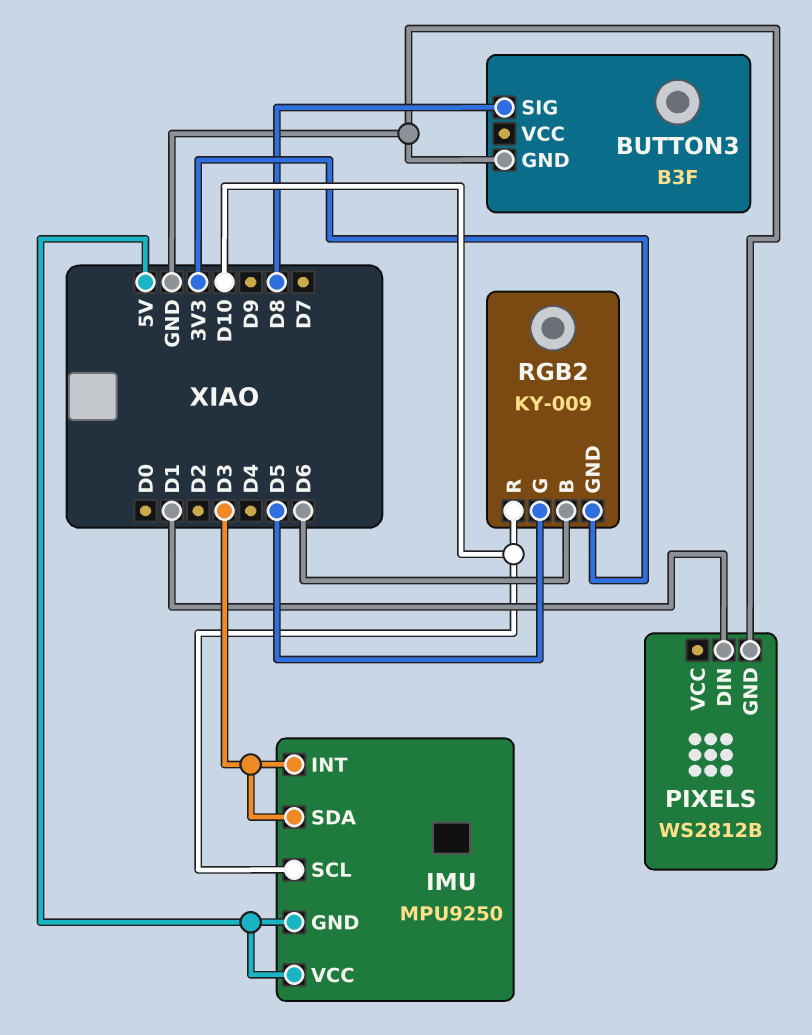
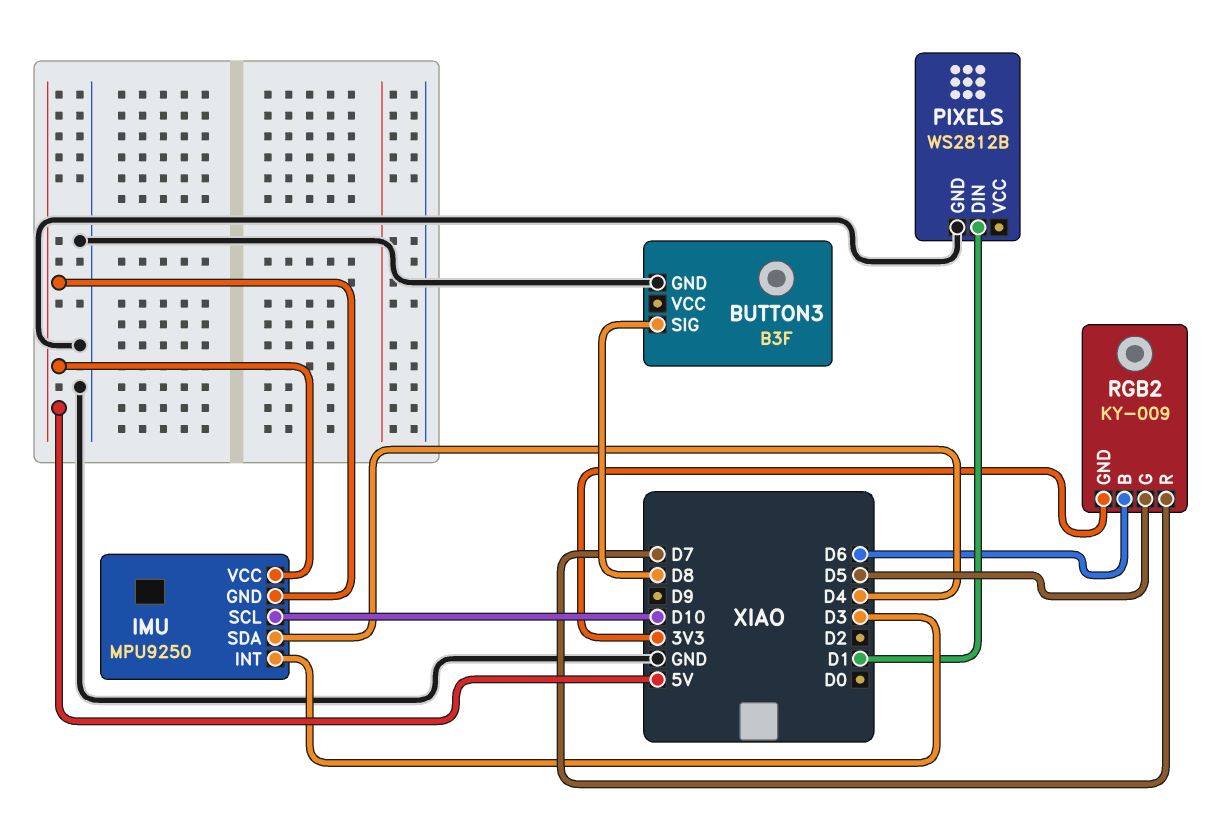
IMU pin SDA: D3 -> D4
RGB2 pin R: D10 -> D7

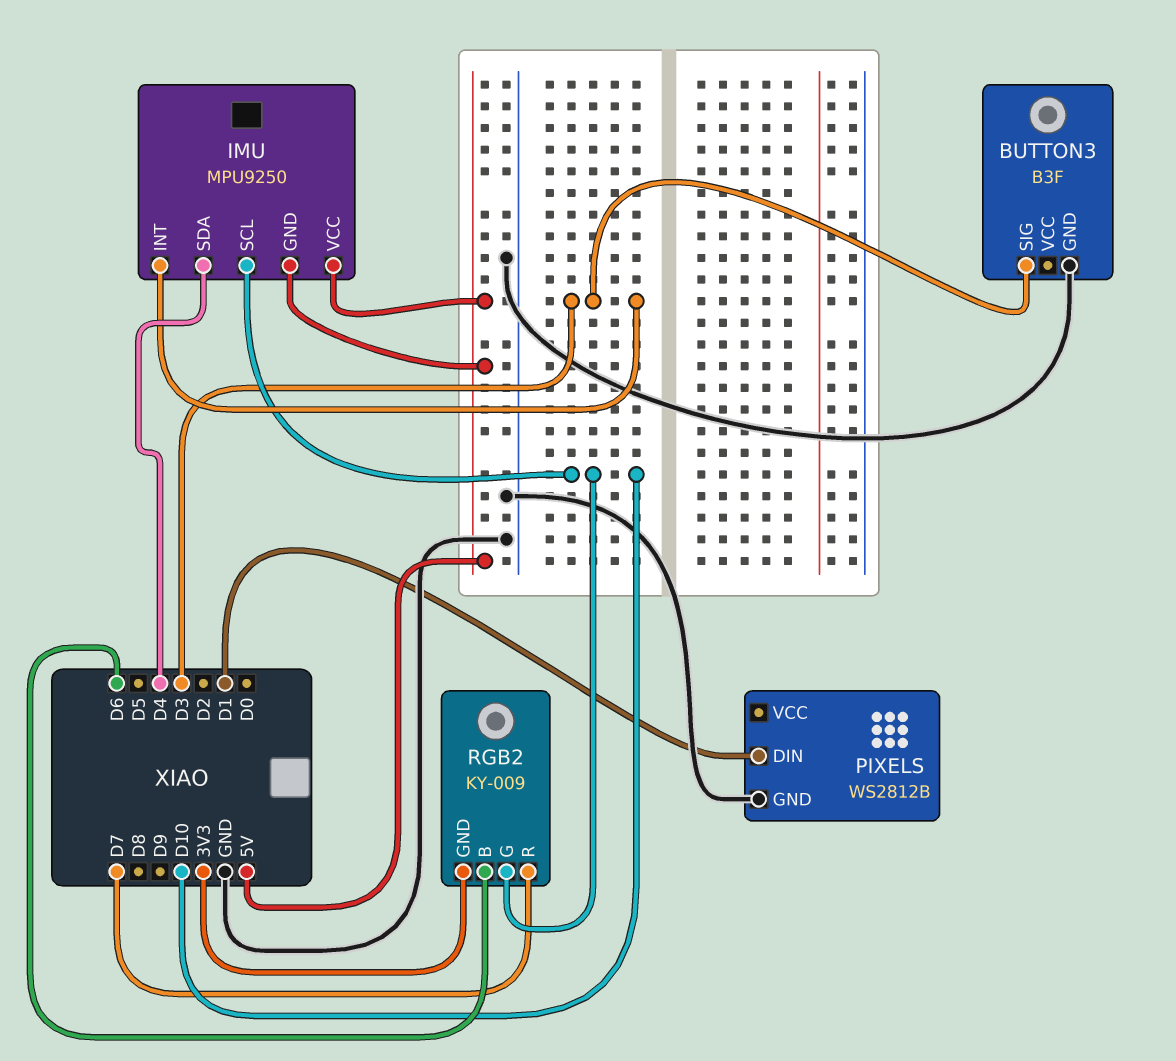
BUTTON3 pin SIG: D8 -> D3
RGB2 pin G: D5 -> D10

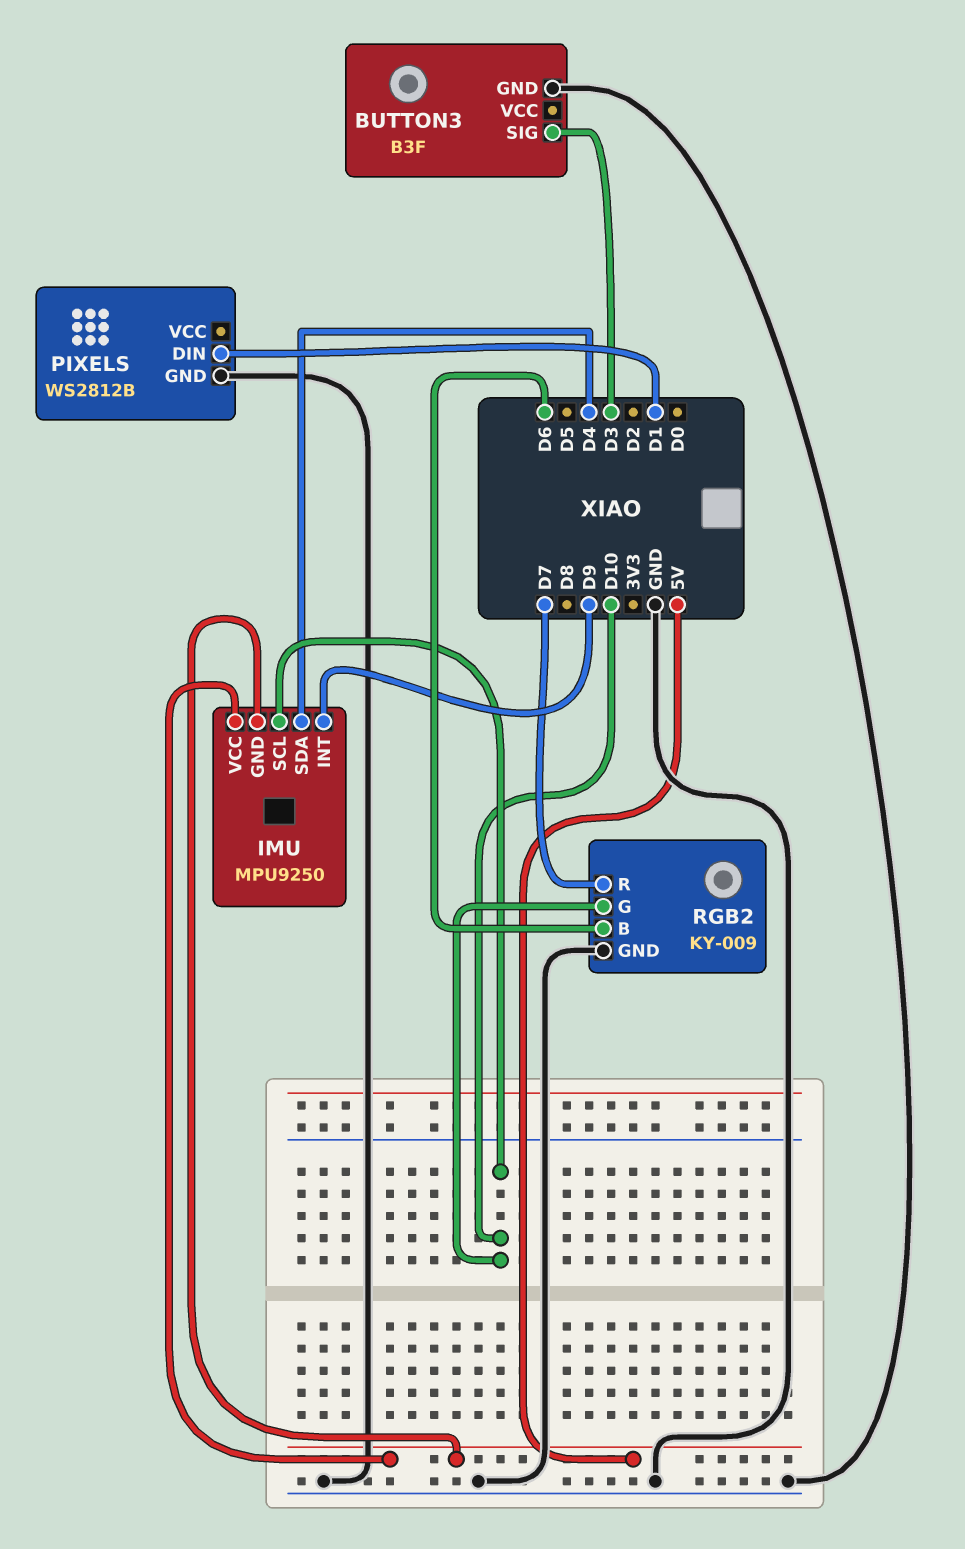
IMU pin INT: D3 -> D9
RGB2 pin GND: 3V3 -> GND

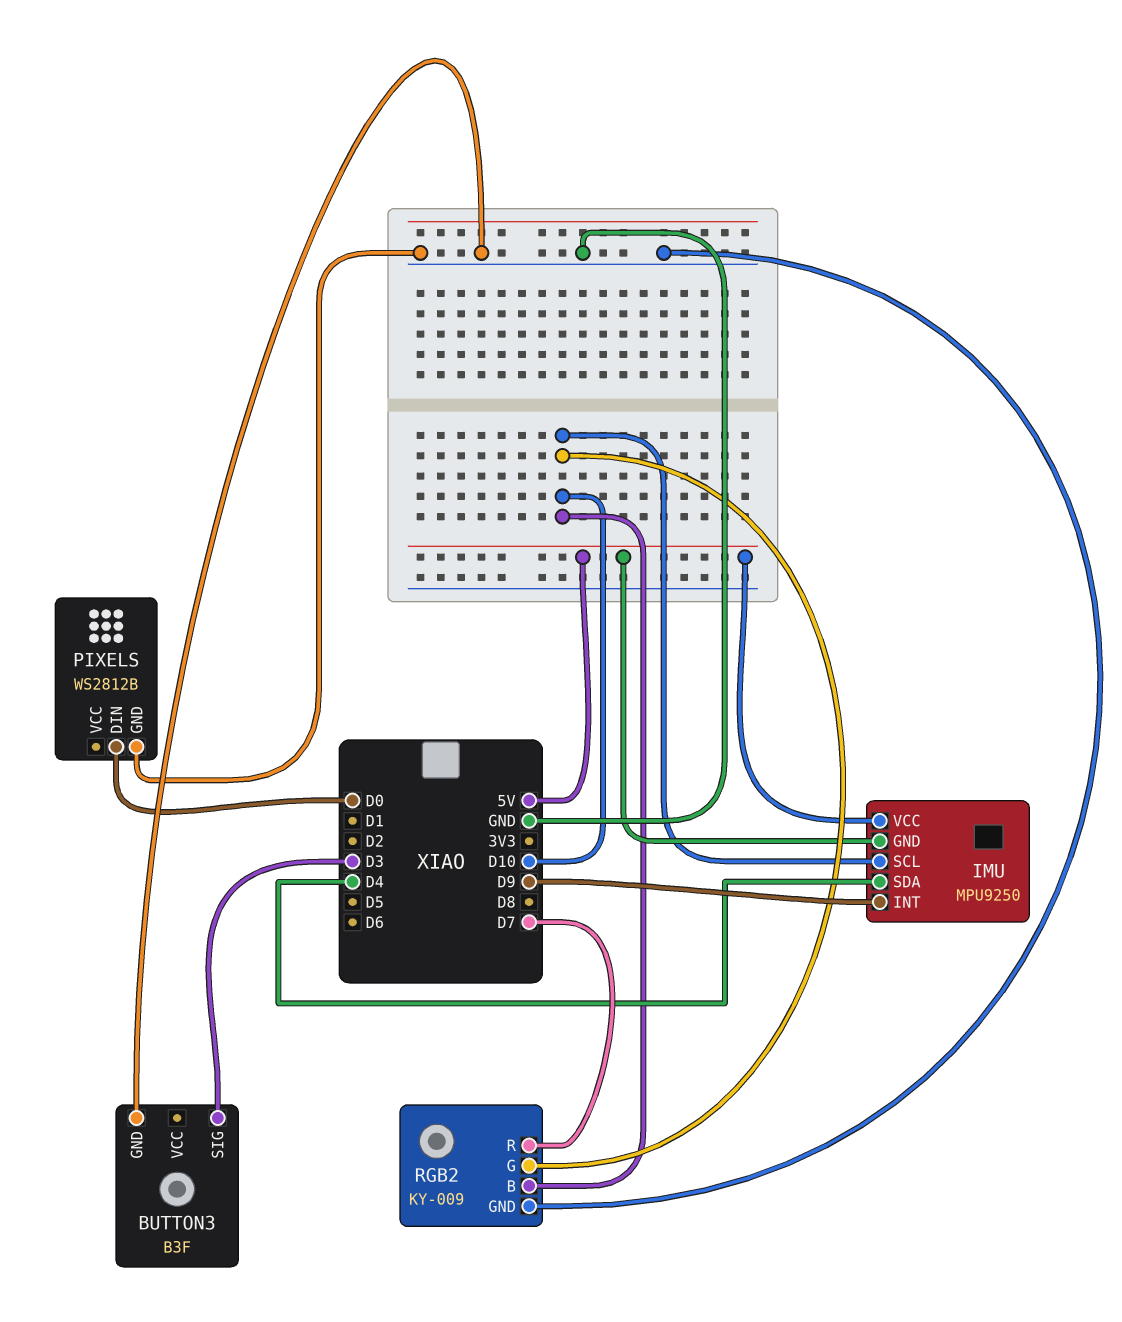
PIXELS pin DIN: D1 -> D0
RGB2 pin B: D6 -> D10

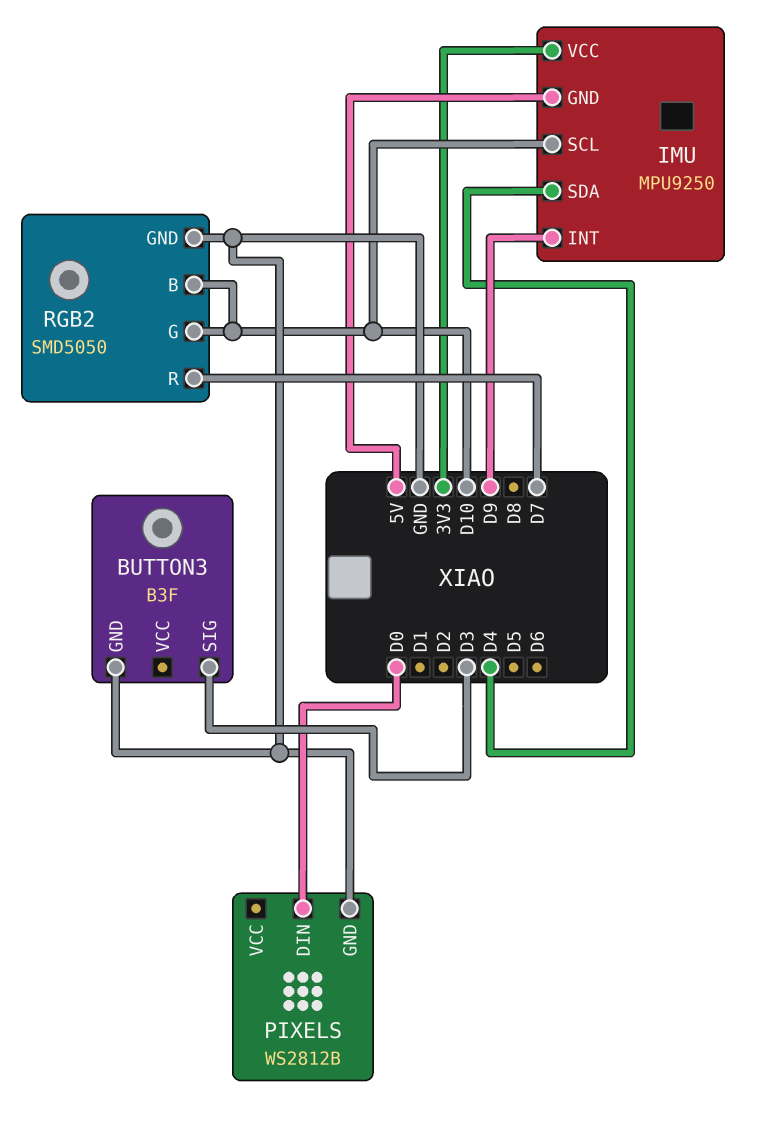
IMU pin VCC: 5V -> 3V3
RGB2: KY-009 -> SMD5050

